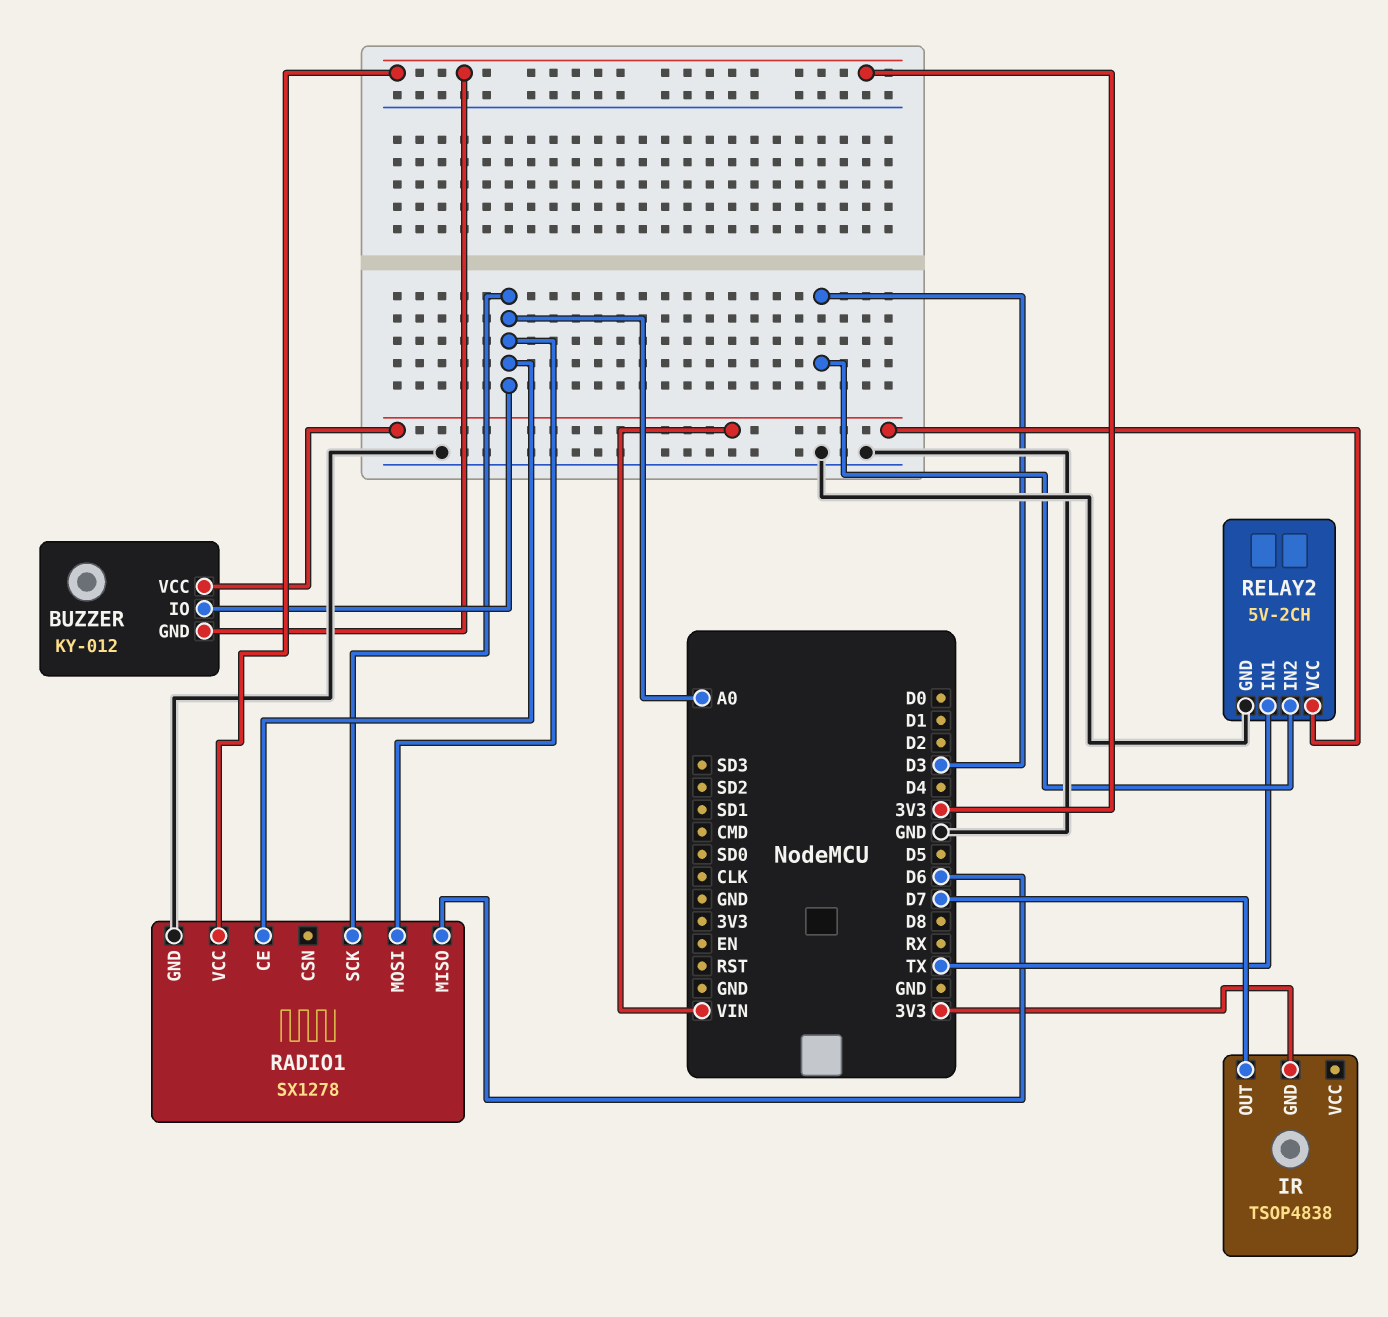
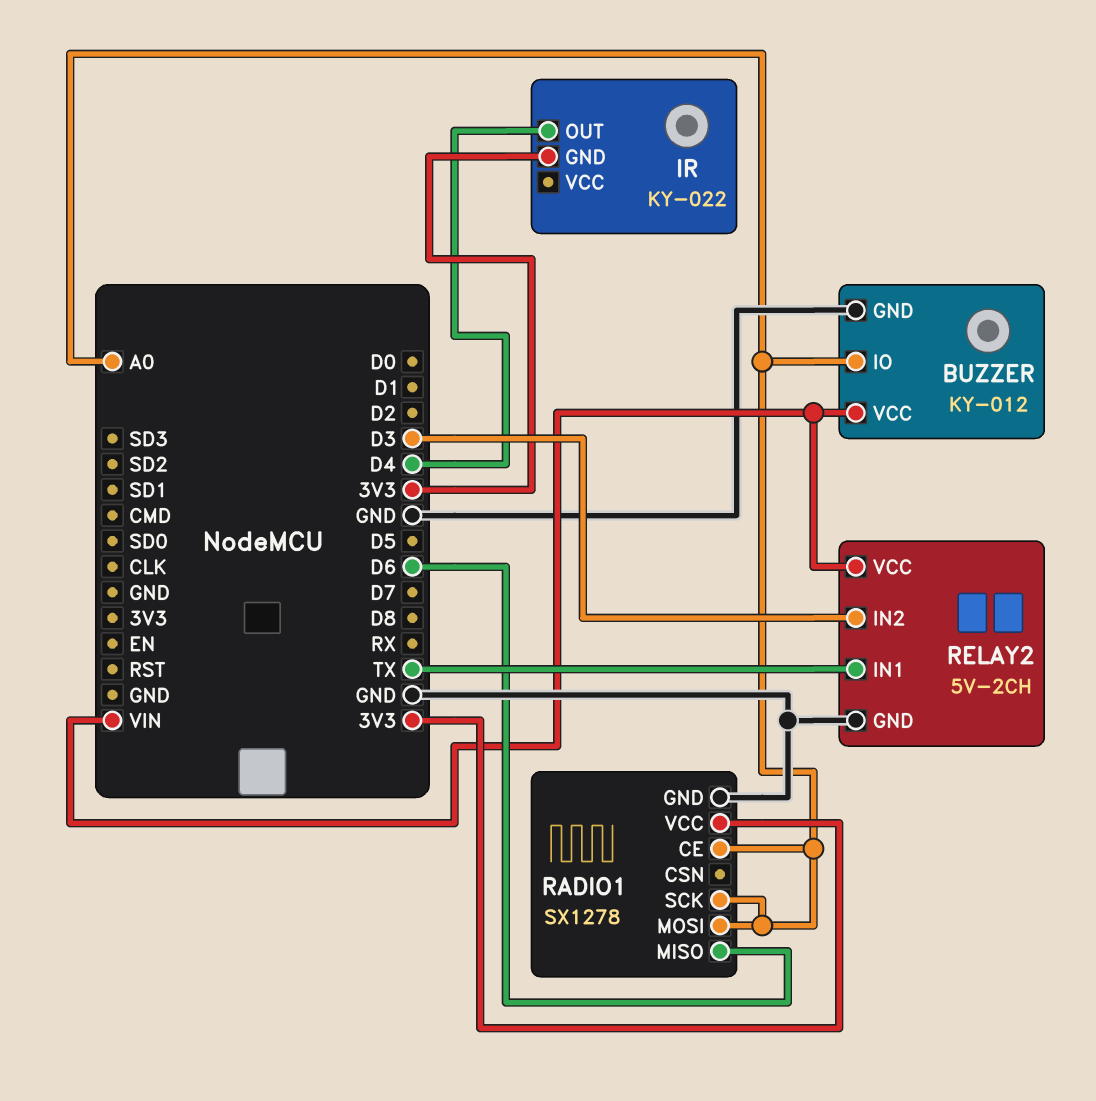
BUZZER pin GND: 3V3 -> GND
IR: TSOP4838 -> KY-022
IR pin OUT: D7 -> D4

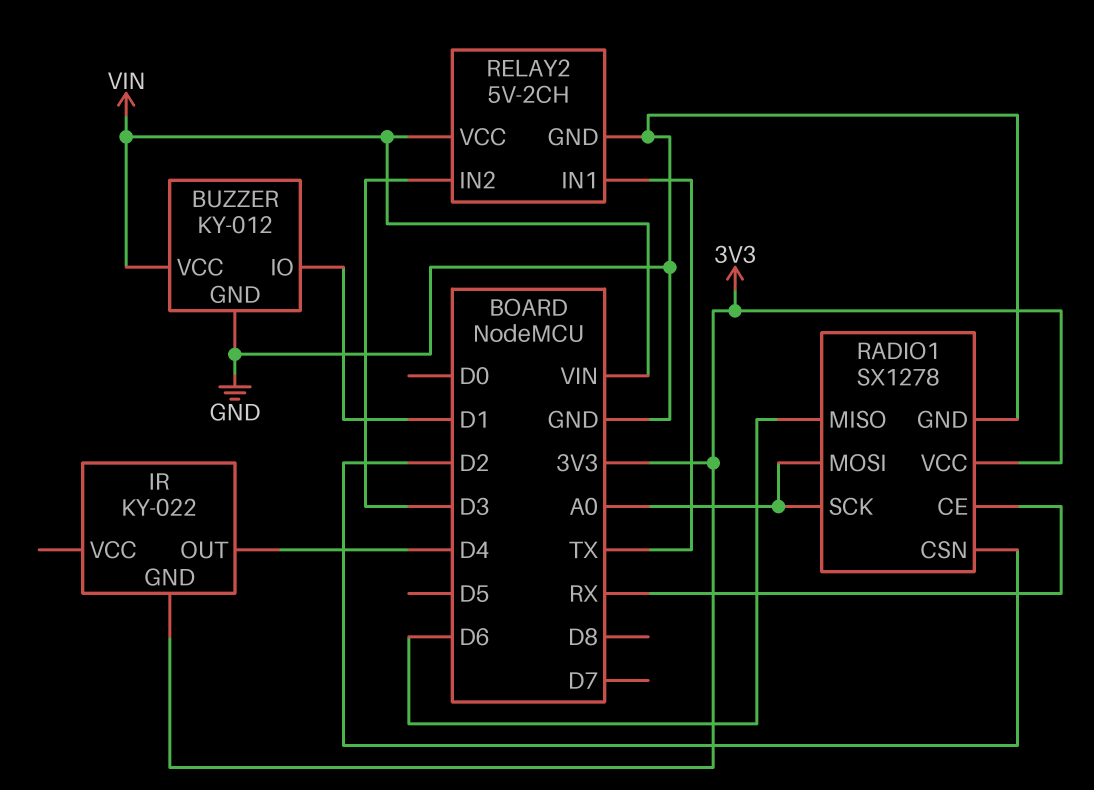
BUZZER pin IO: A0 -> D1
RADIO1 pin CE: A0 -> RX
RADIO1 pin CSN: none -> D2

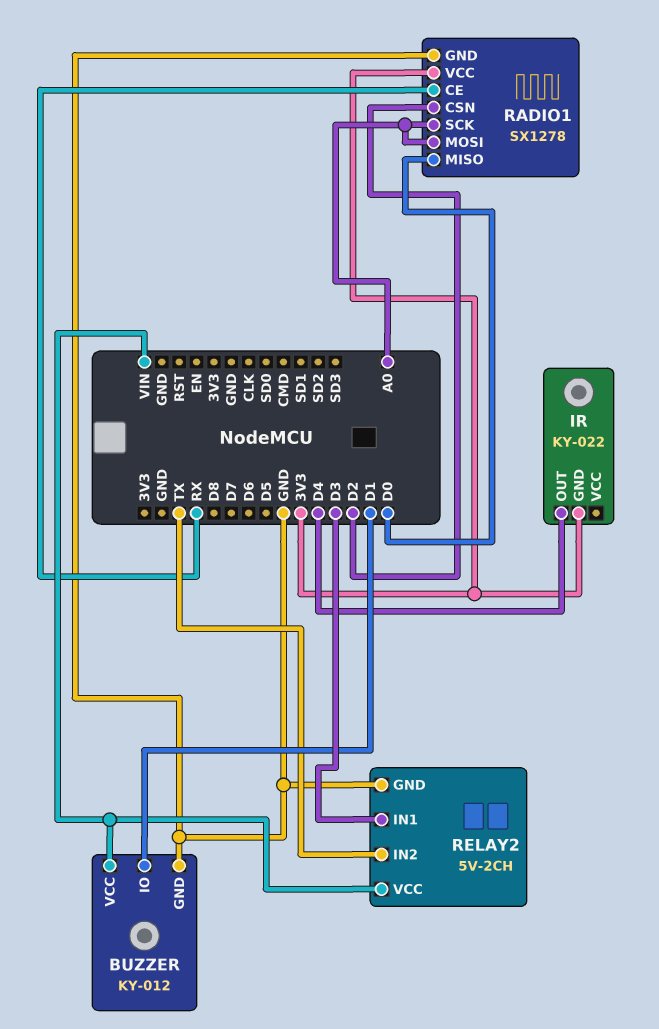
RADIO1 pin MISO: D6 -> D0
RELAY2 pin IN1: TX -> D3
RELAY2 pin IN2: D3 -> TX

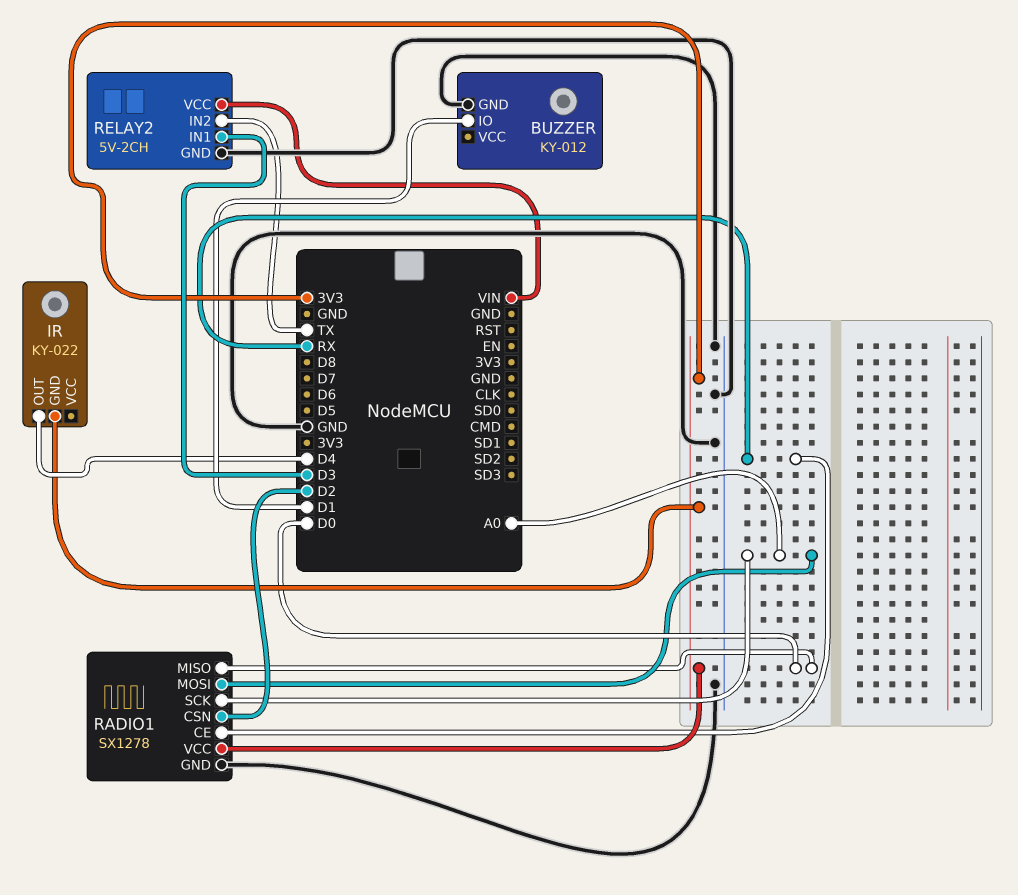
BUZZER pin VCC: VIN -> none

